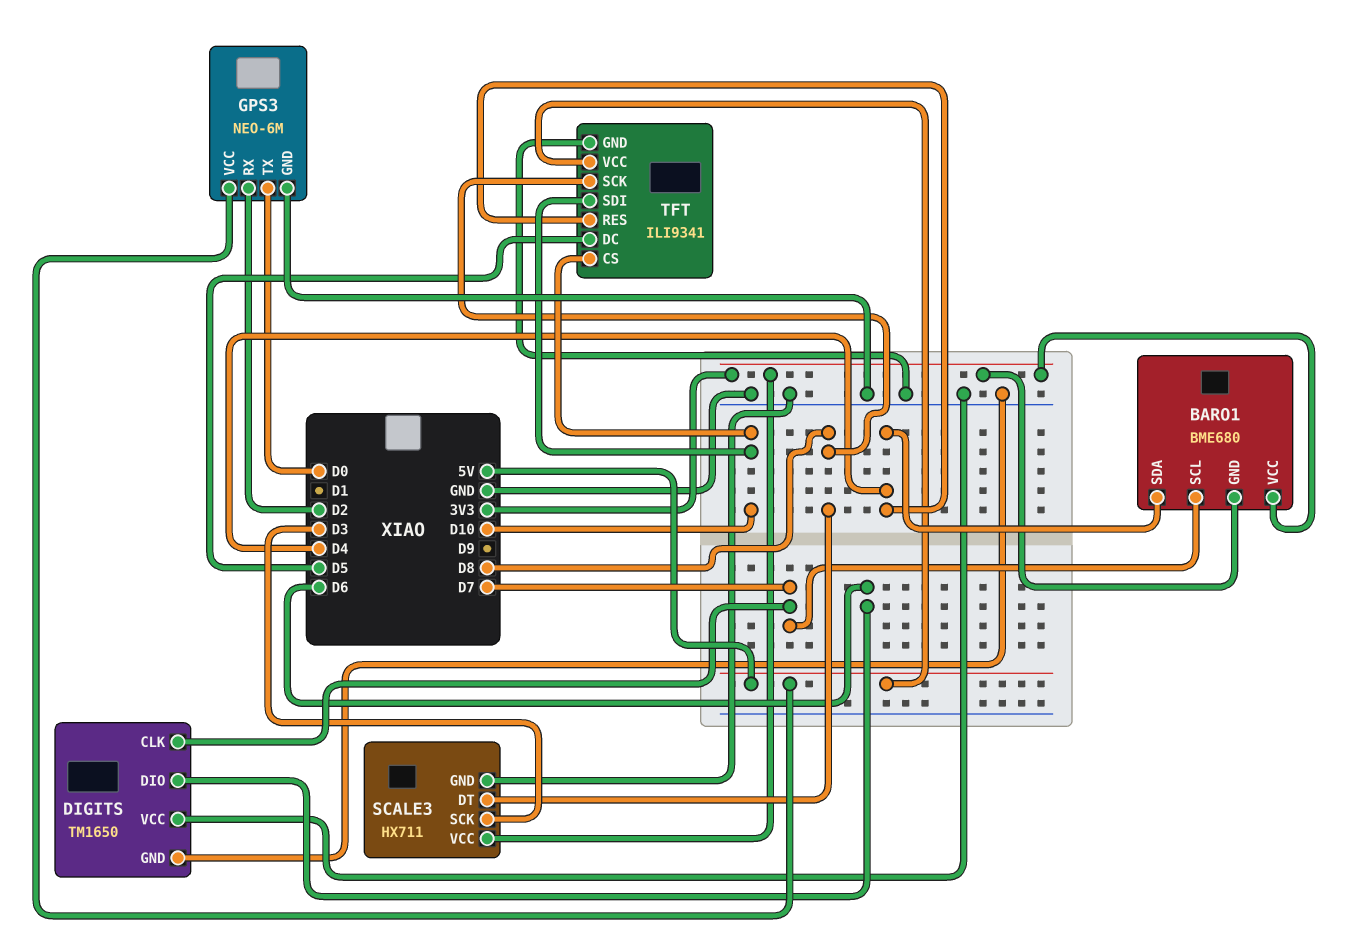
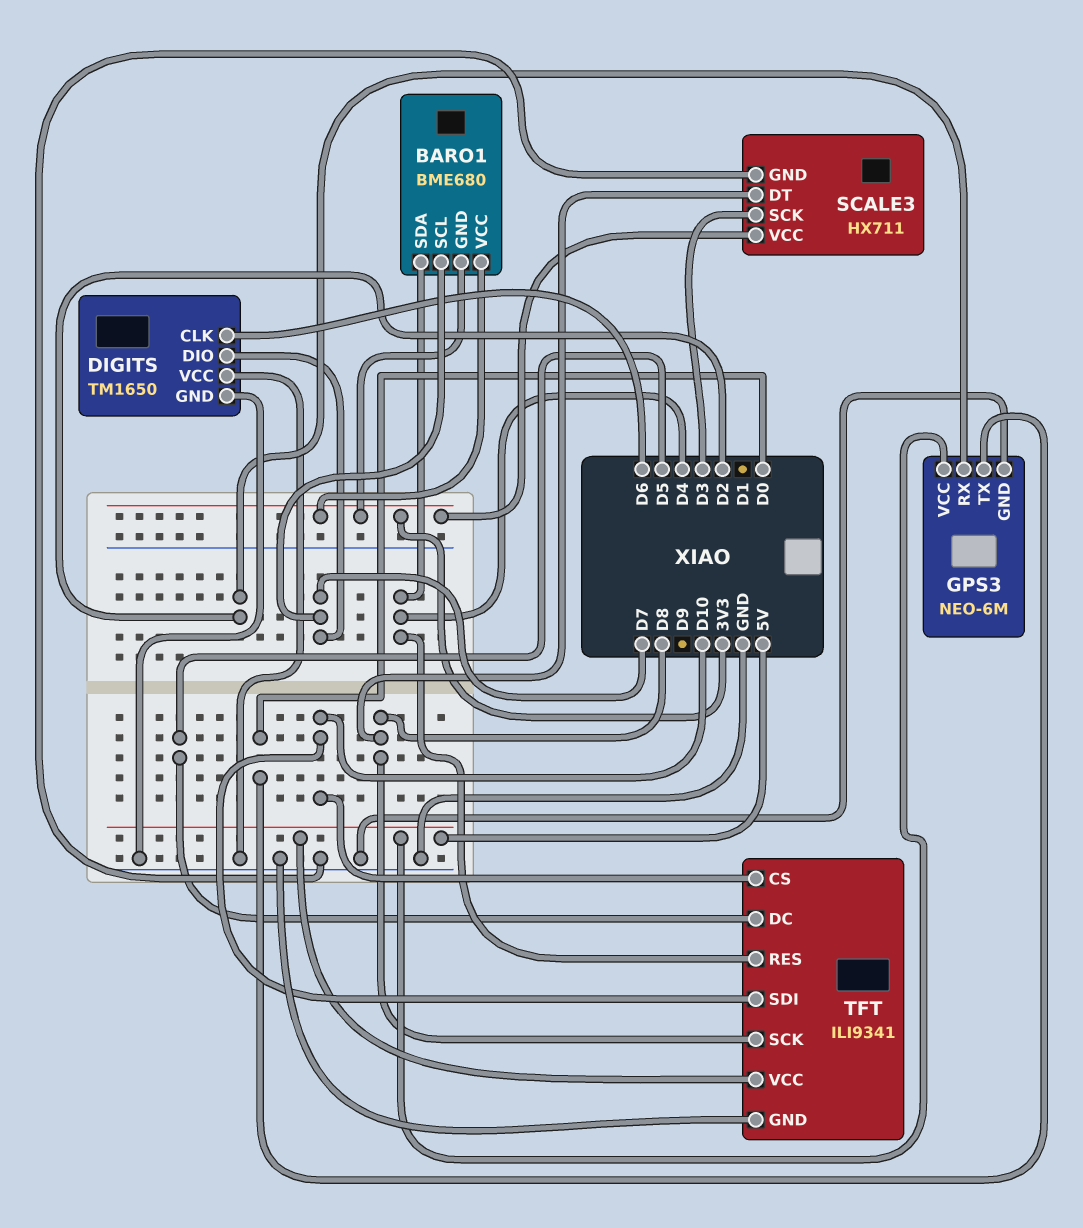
DIGITS pin CLK: D7 -> D6
DIGITS pin DIO: D6 -> D7

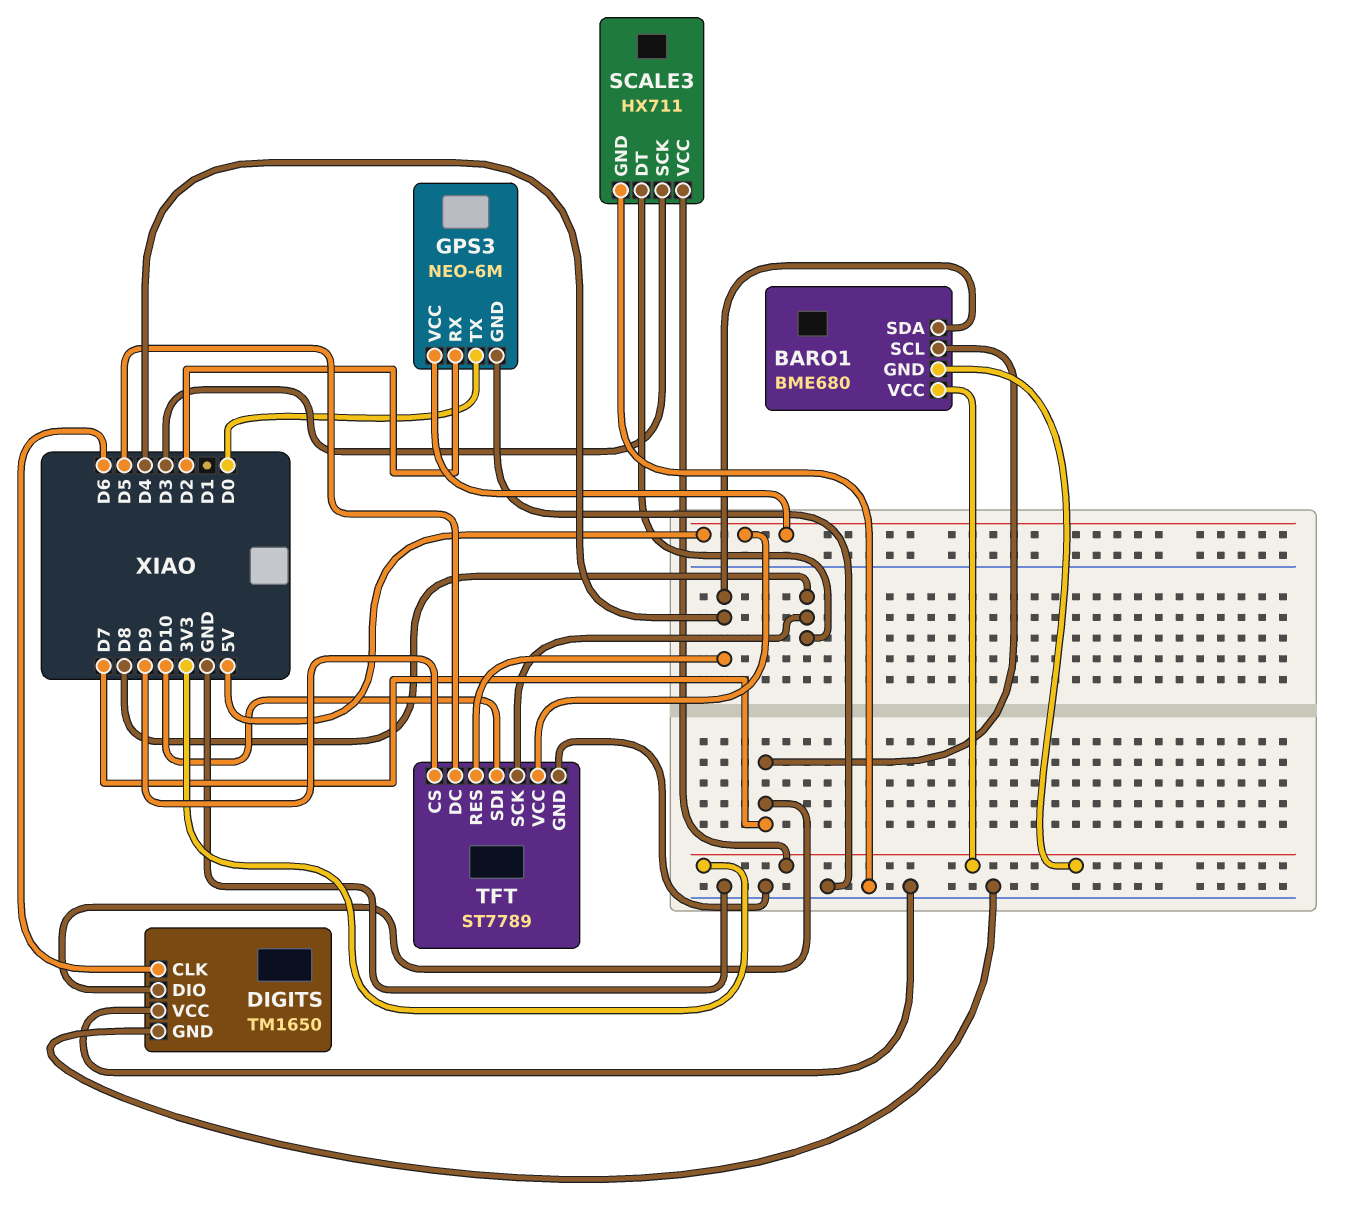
TFT: ILI9341 -> ST7789
TFT pin CS: D10 -> D9

